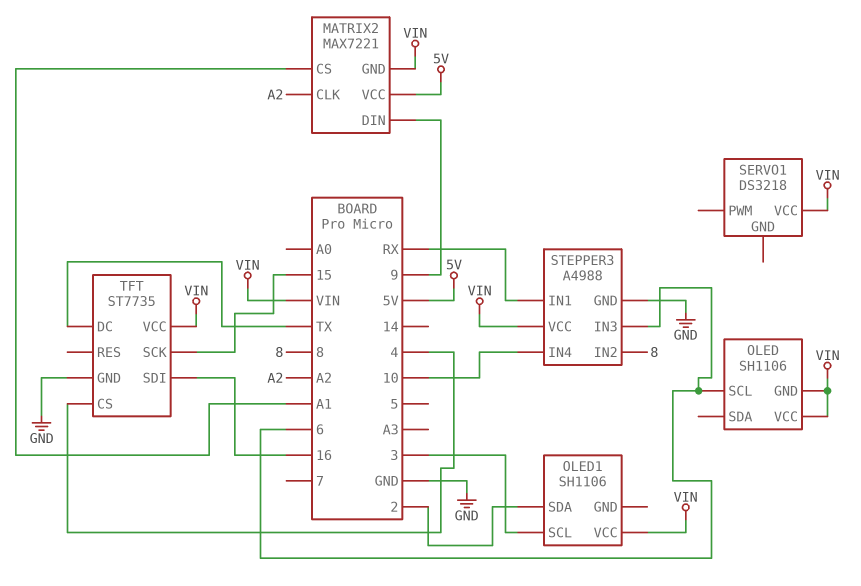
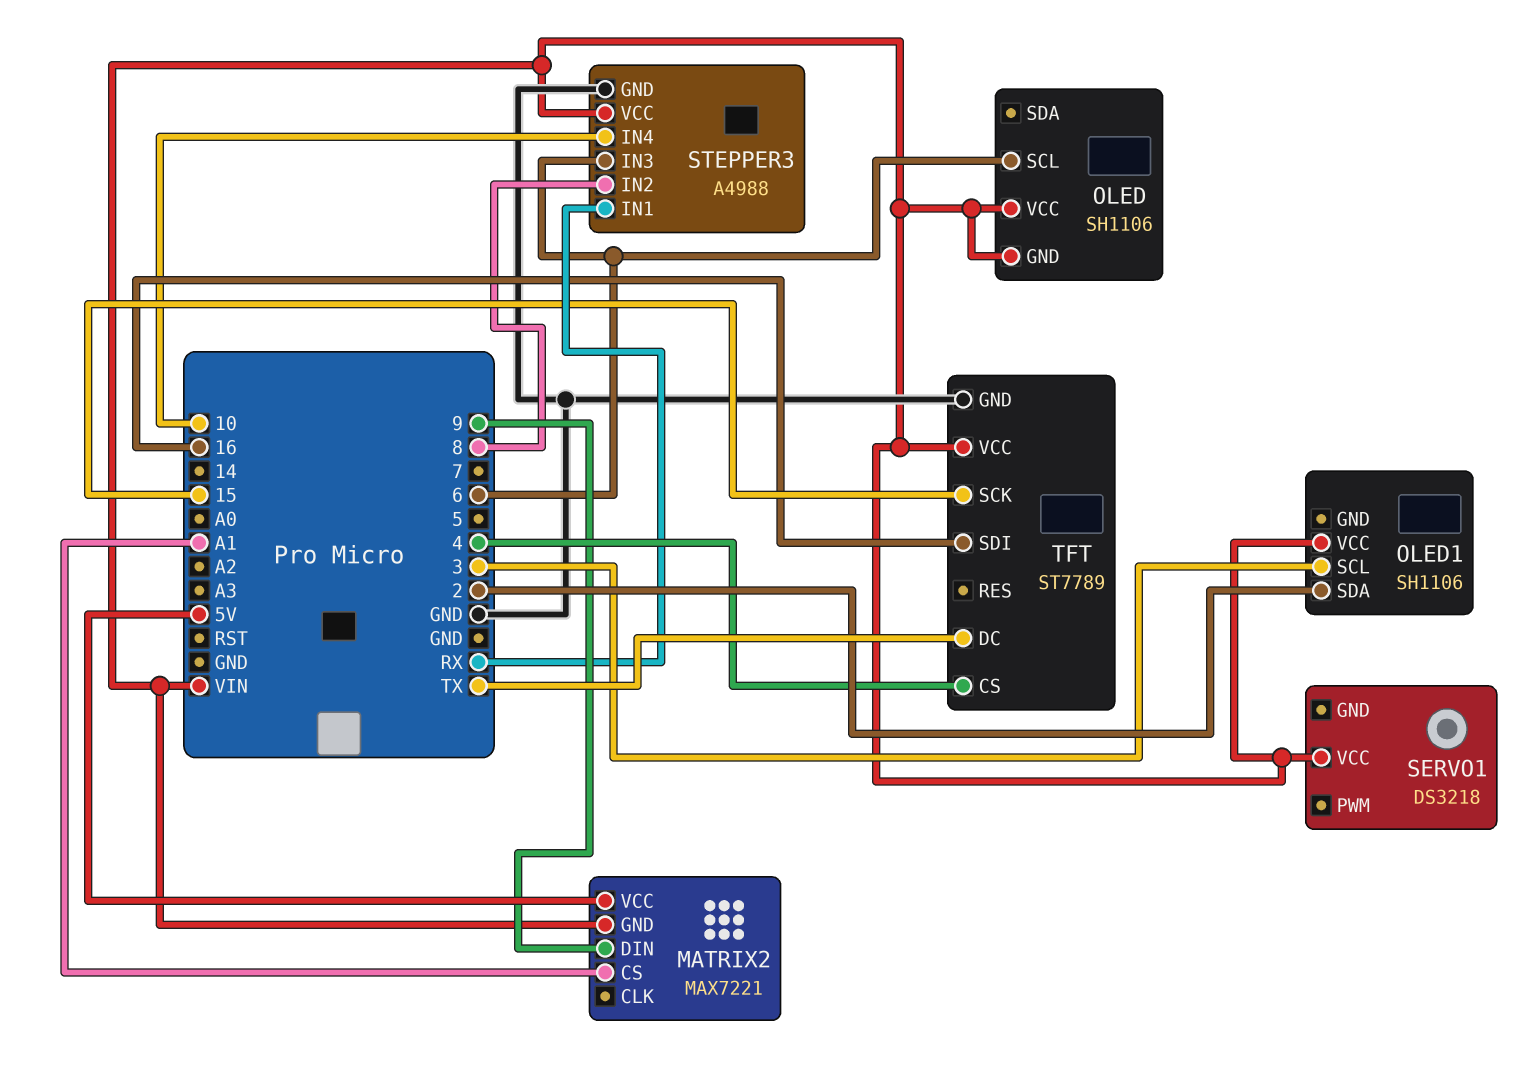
MATRIX2 pin CLK: A2 -> none
TFT: ST7735 -> ST7789

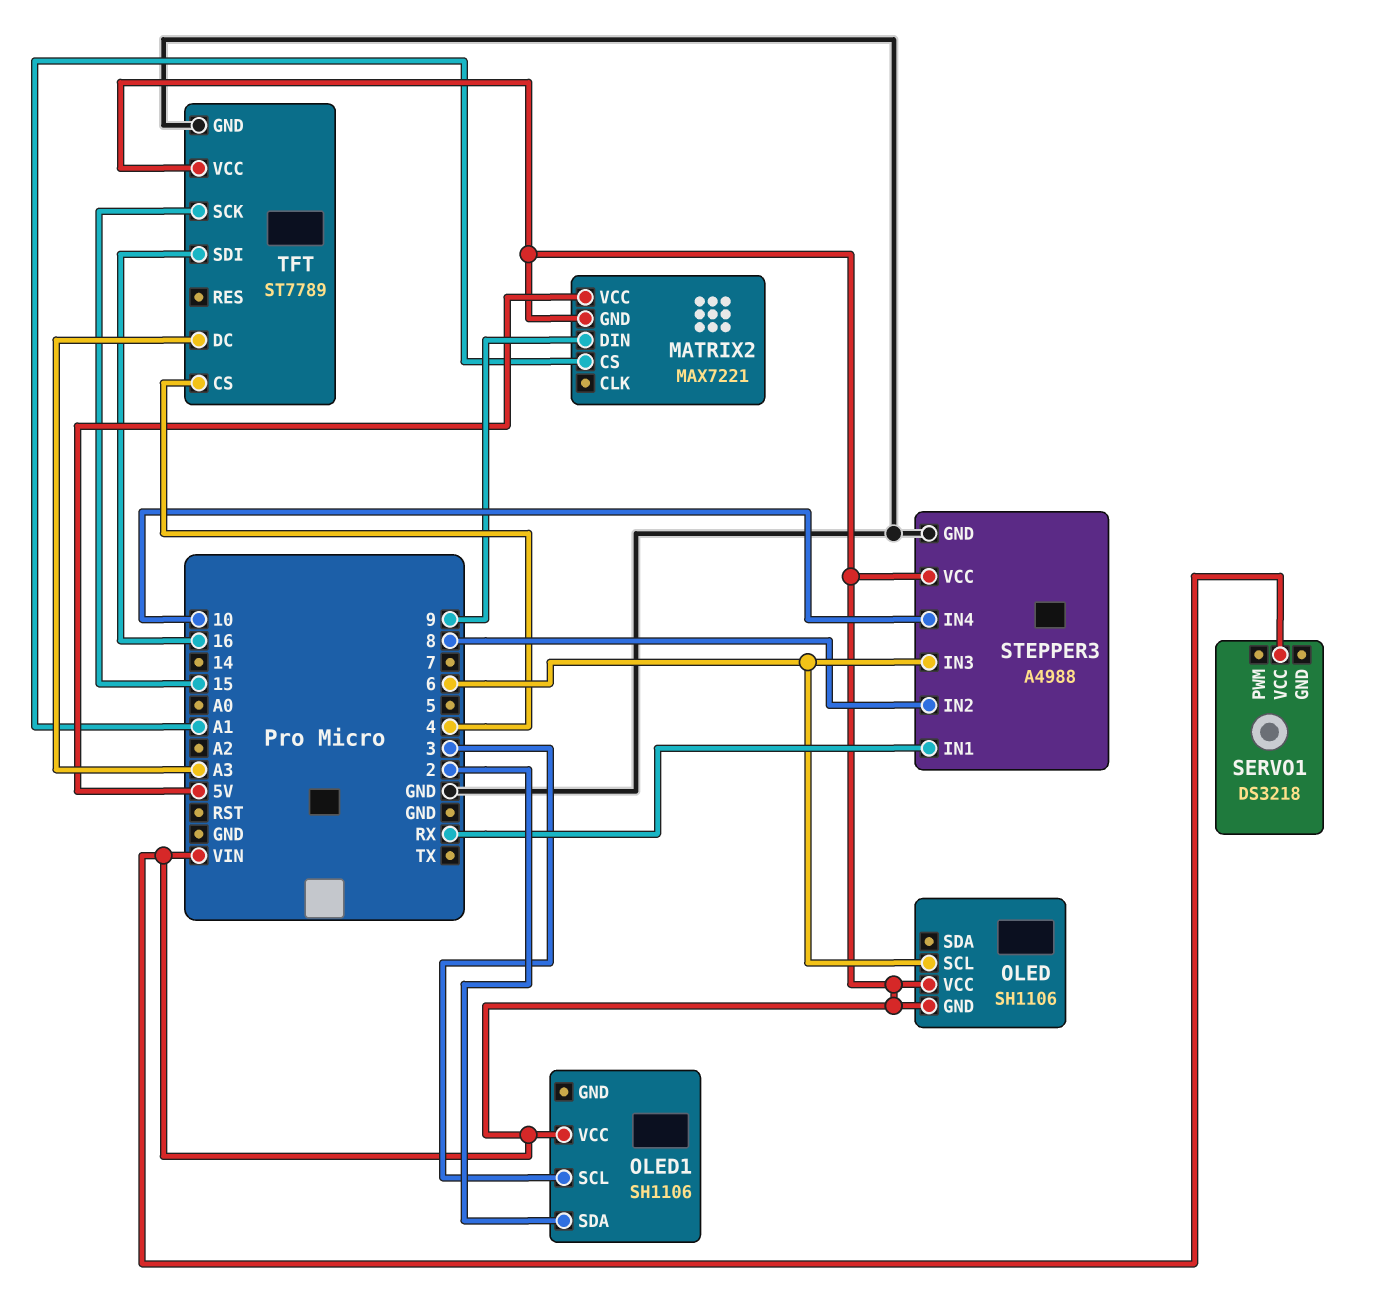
TFT pin DC: TX -> A3

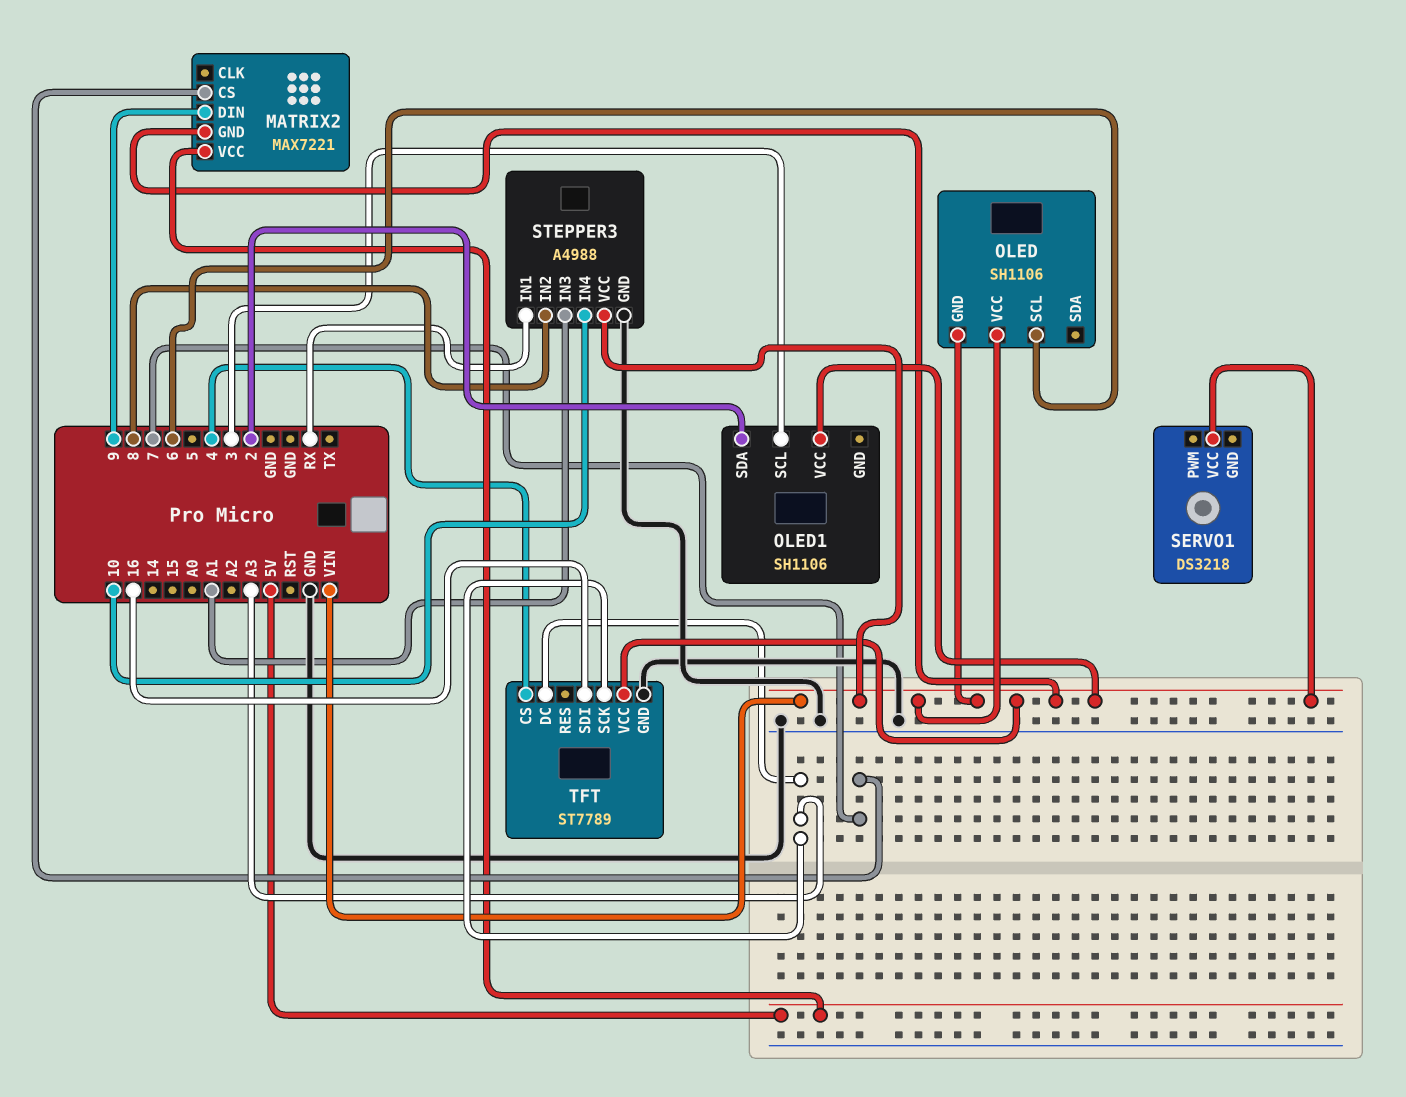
MATRIX2 pin CS: A1 -> 7
STEPPER3 pin IN3: 6 -> A1
TFT pin SCK: 15 -> A3

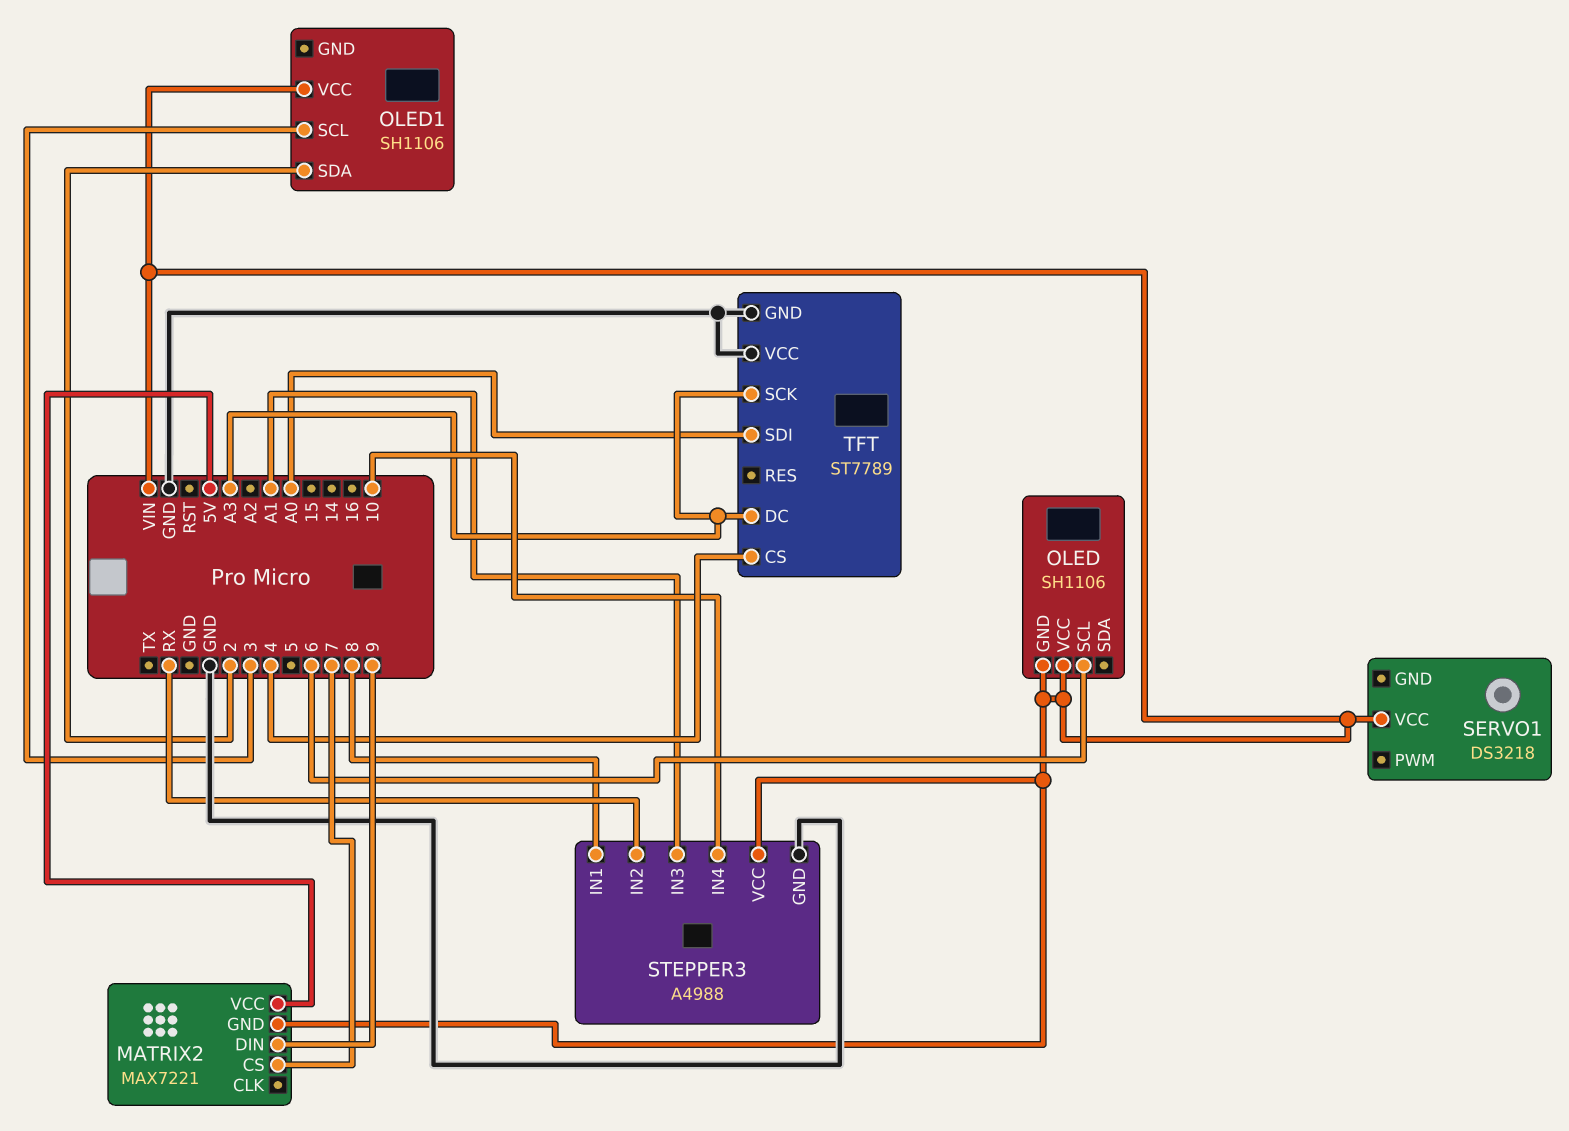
STEPPER3 pin IN1: RX -> 8
STEPPER3 pin IN2: 8 -> RX
TFT pin SDI: 16 -> A0
TFT pin VCC: VIN -> GND

